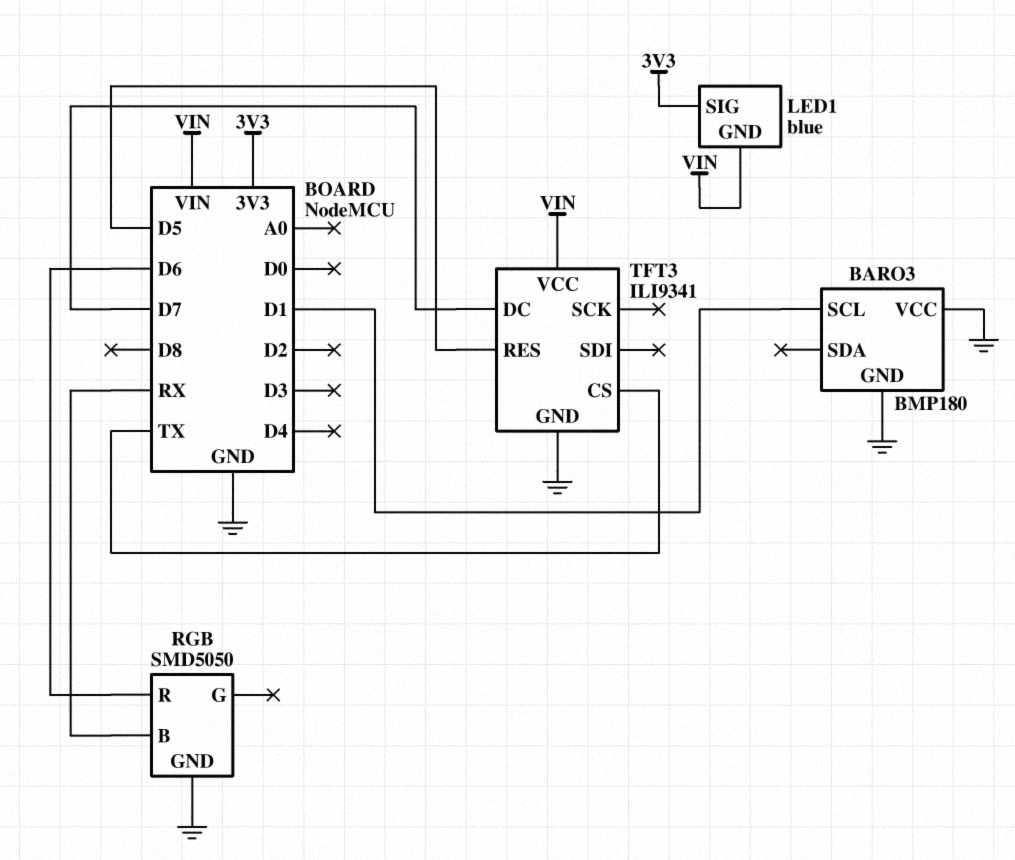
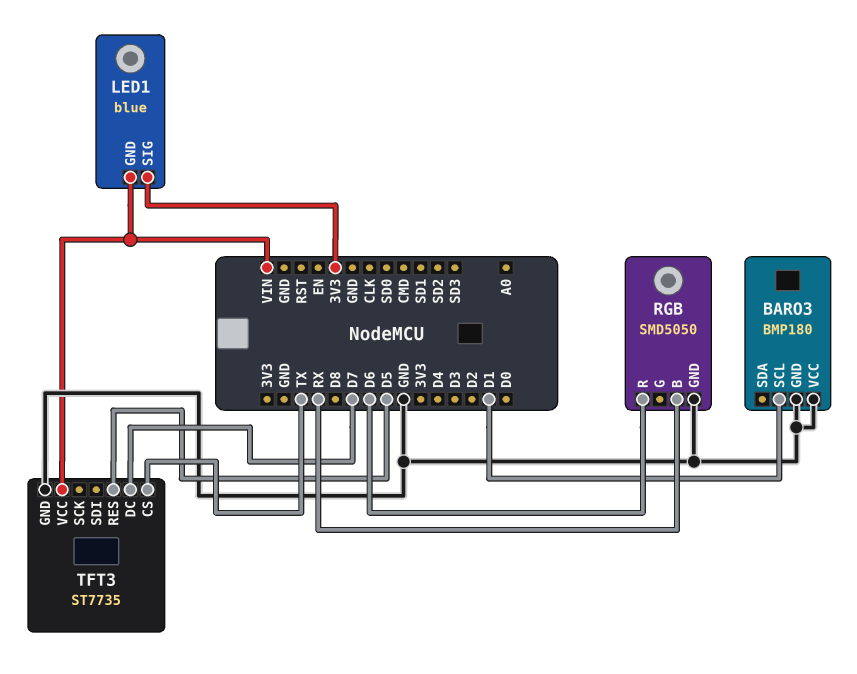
TFT3: ILI9341 -> ST7735

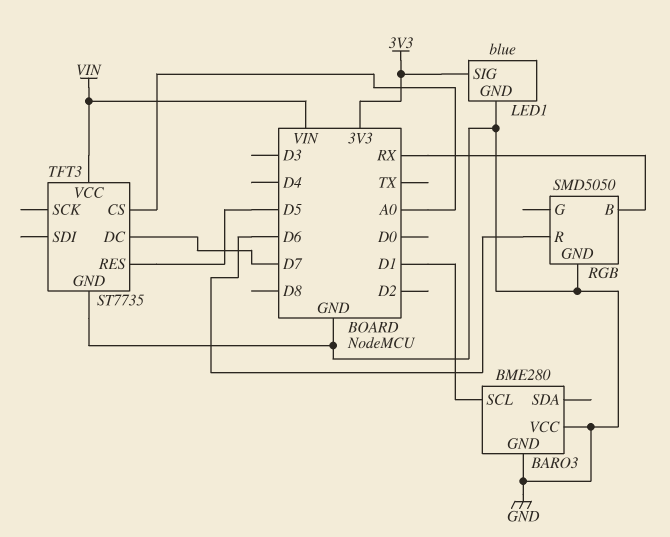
BARO3: BMP180 -> BME280
LED1 pin GND: VIN -> GND
TFT3 pin CS: TX -> A0

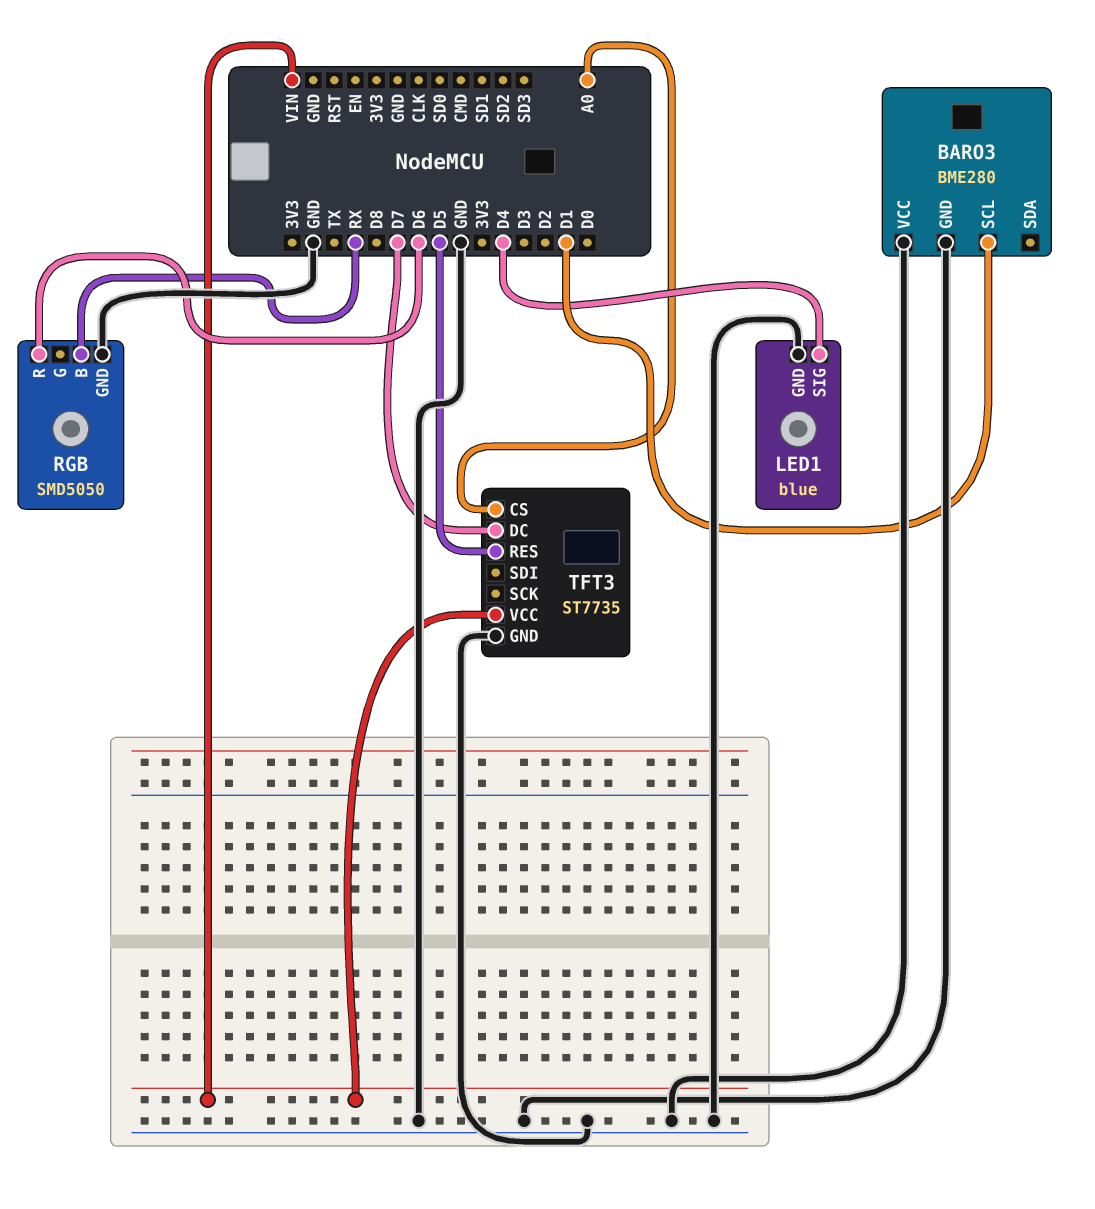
LED1 pin SIG: 3V3 -> D4

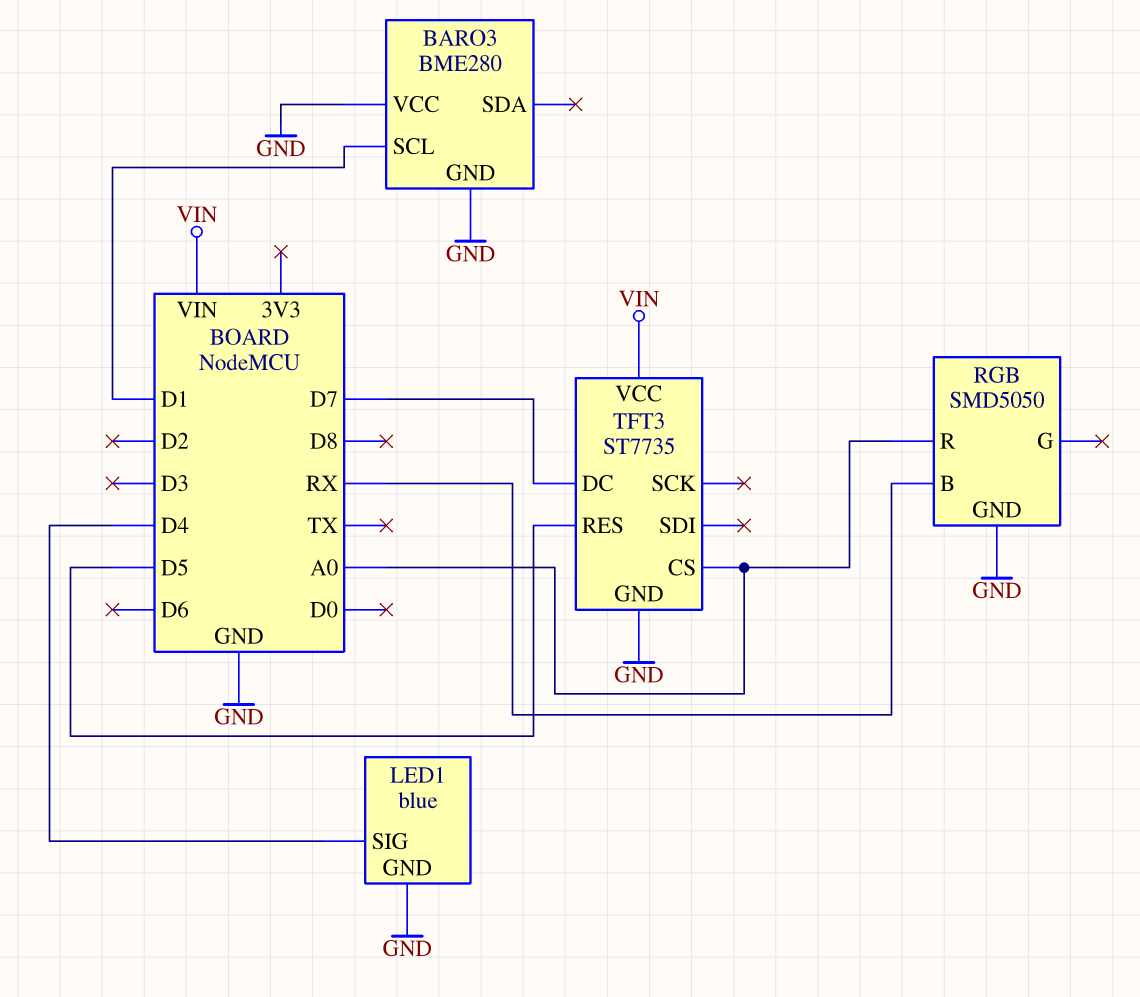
RGB pin R: D6 -> A0

